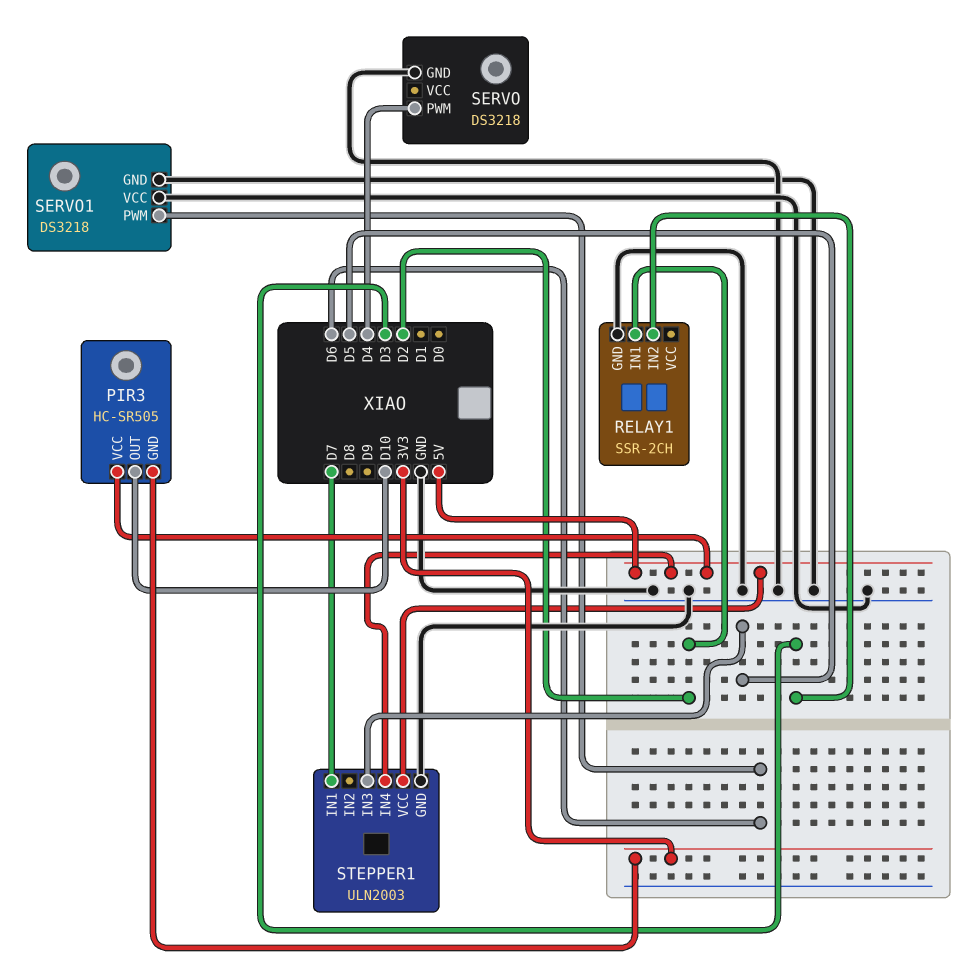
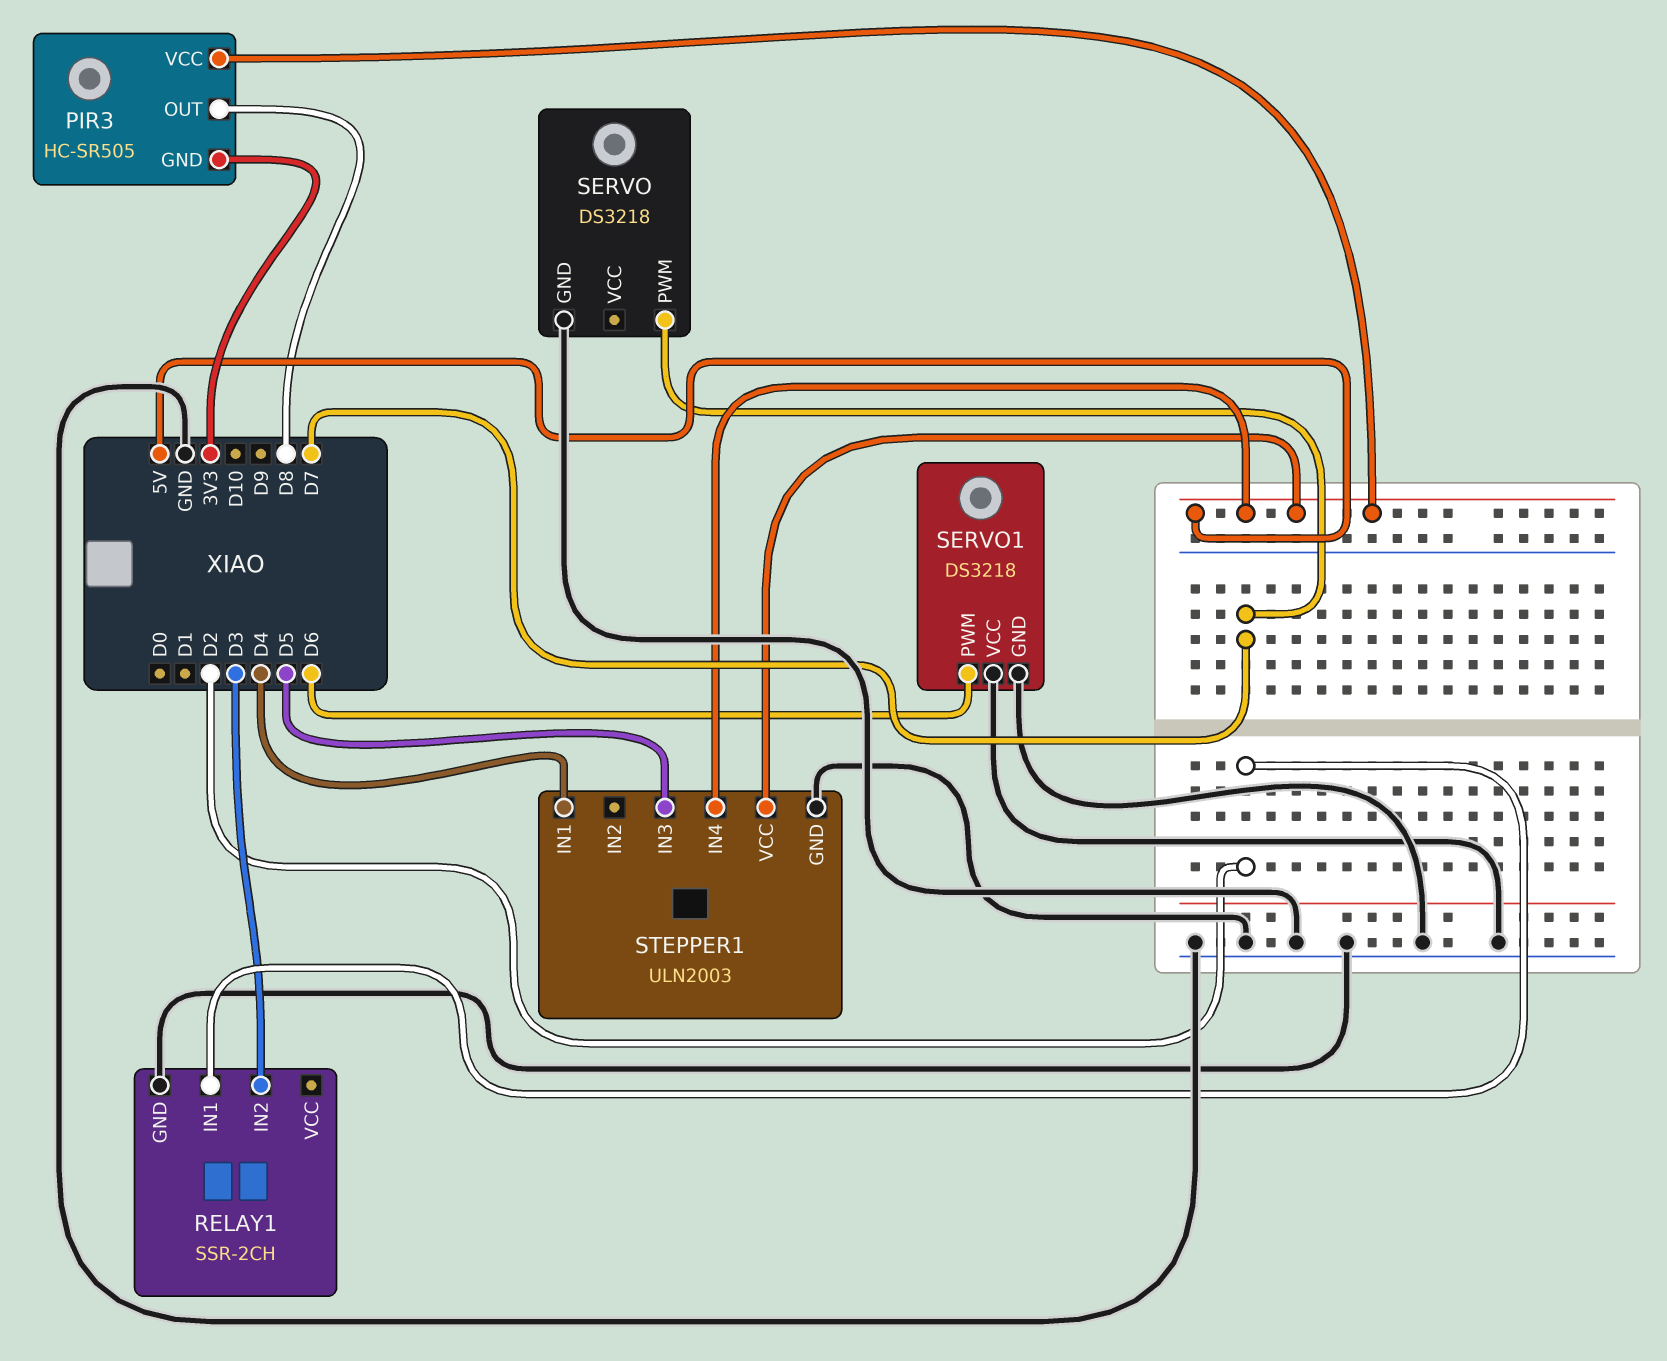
PIR3 pin OUT: D10 -> D8
SERVO pin PWM: D4 -> D7
STEPPER1 pin IN1: D7 -> D4

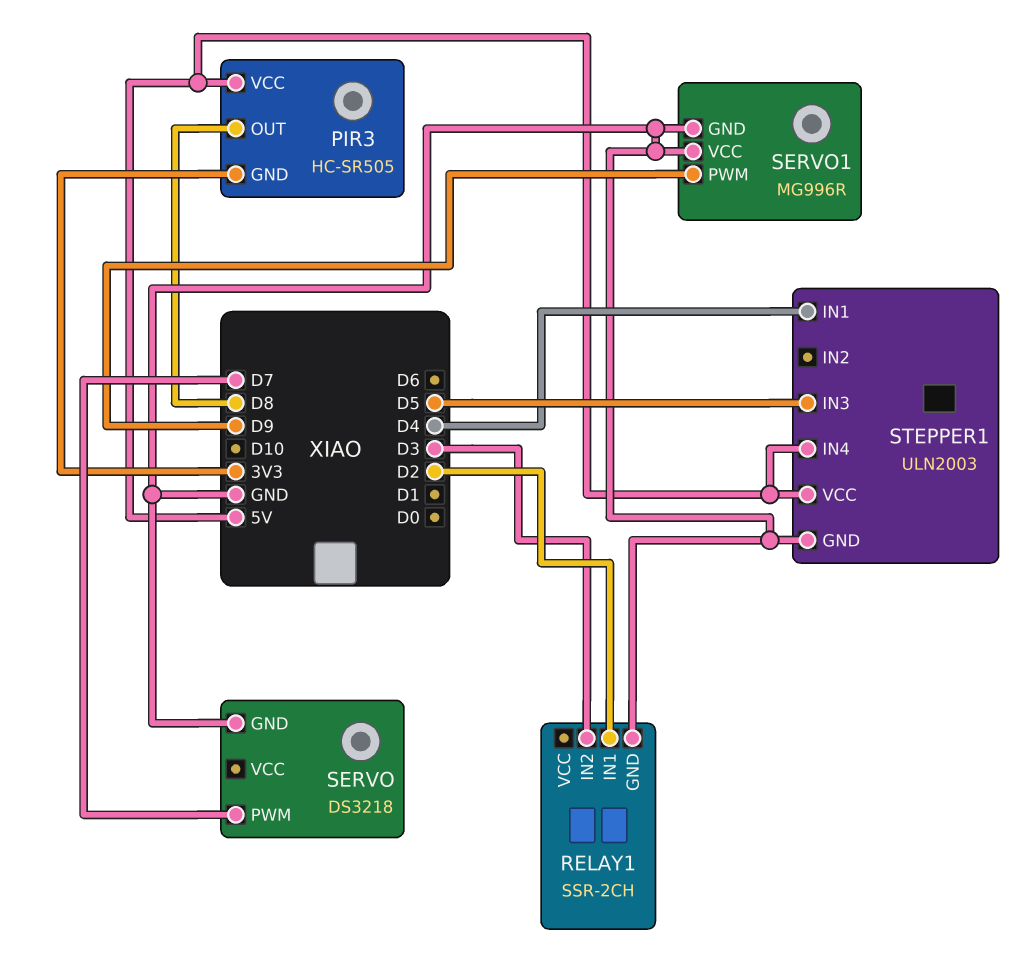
SERVO1: DS3218 -> MG996R
SERVO1 pin PWM: D6 -> D9

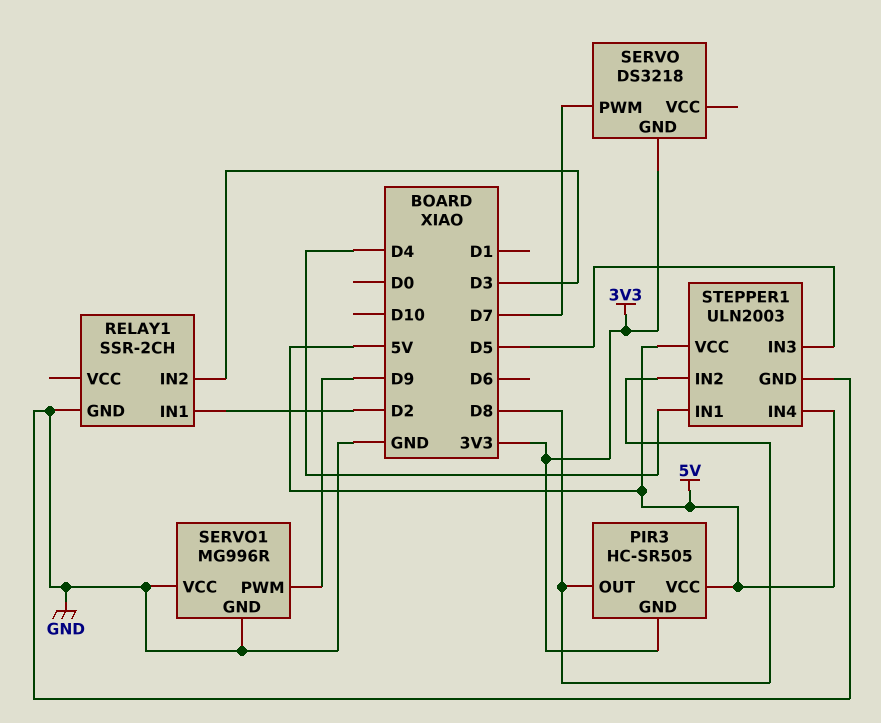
SERVO pin GND: GND -> 3V3
STEPPER1 pin IN2: none -> D8

